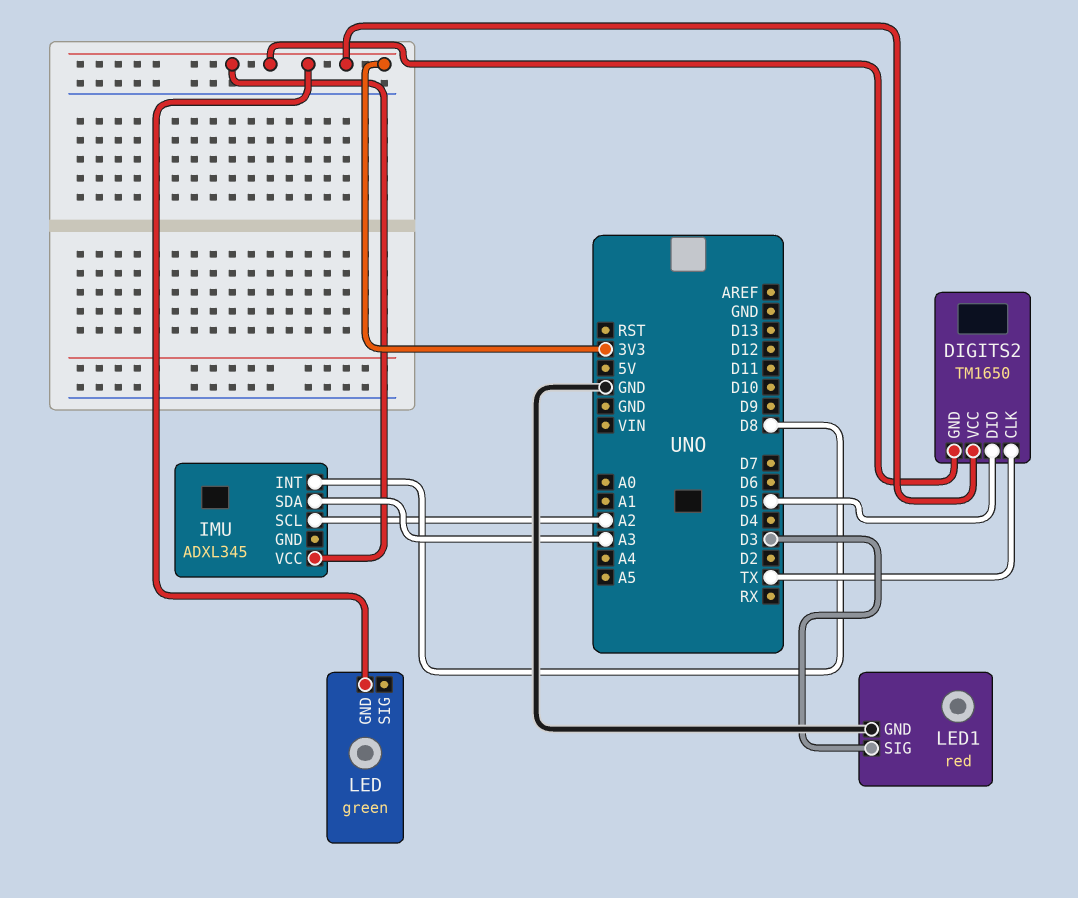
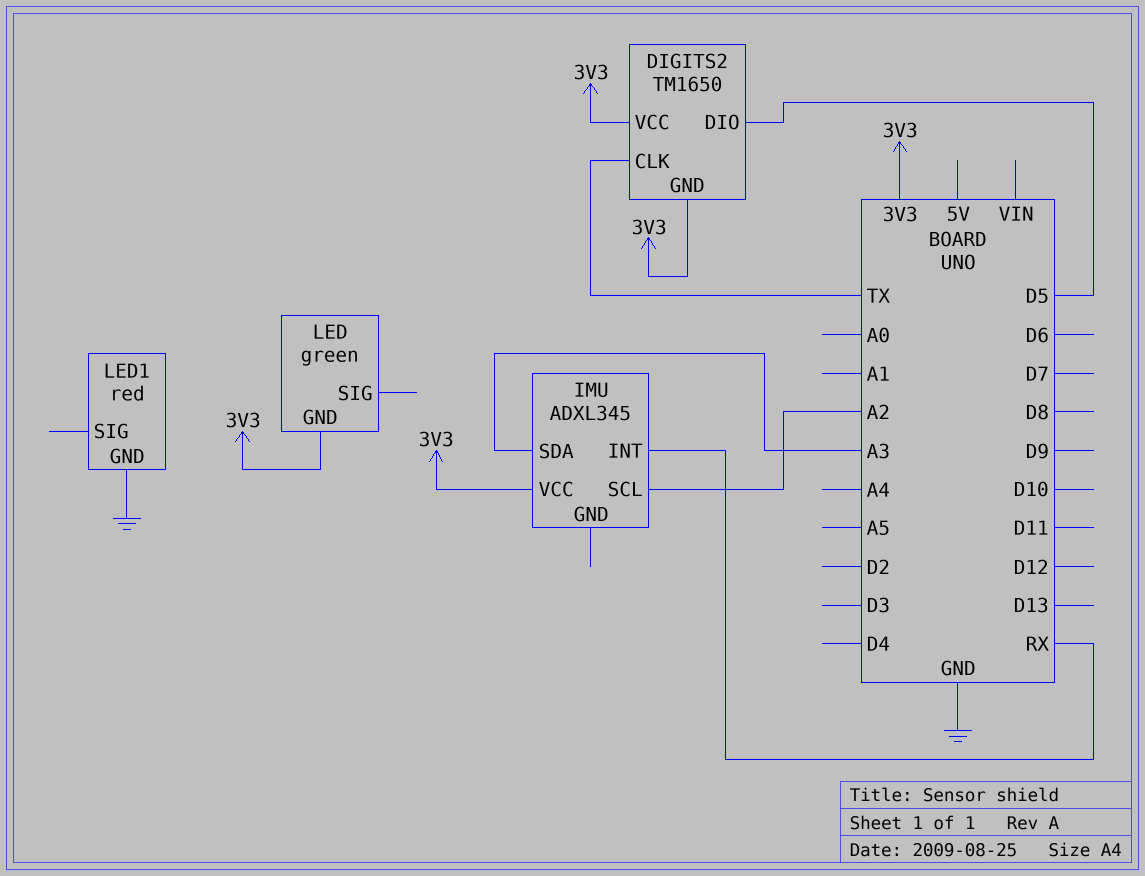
IMU pin INT: D8 -> RX
LED1 pin SIG: D3 -> none

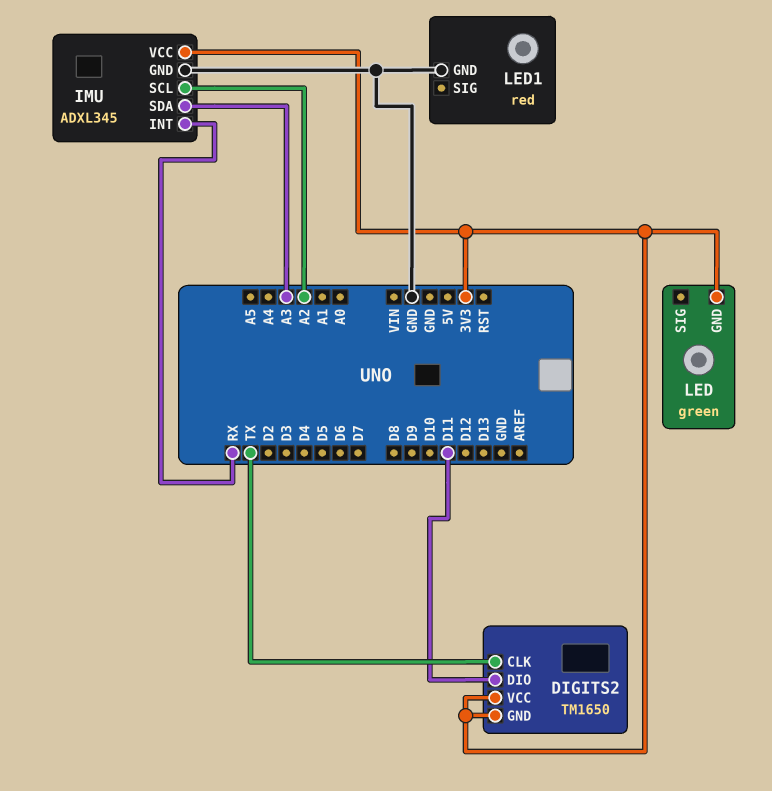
DIGITS2 pin DIO: D5 -> D11
IMU pin GND: none -> GND

